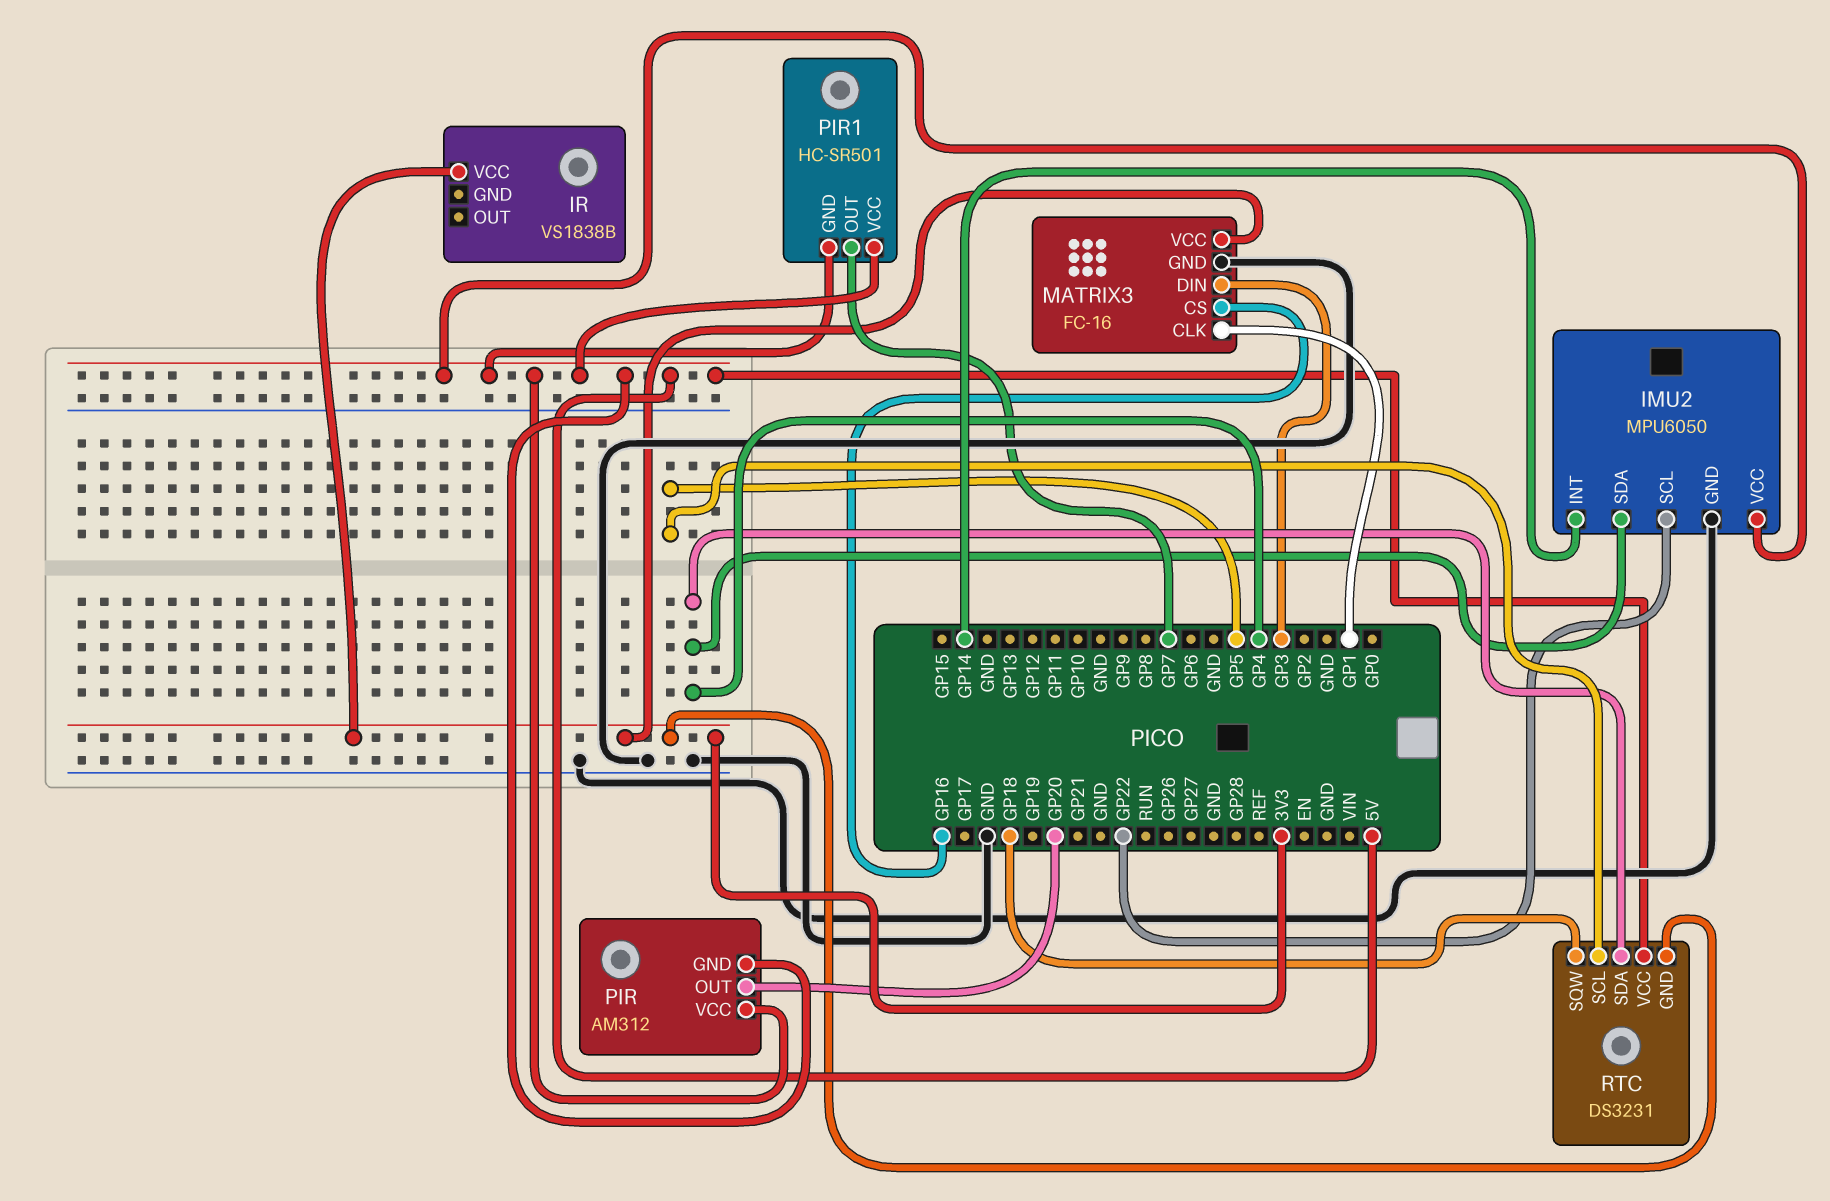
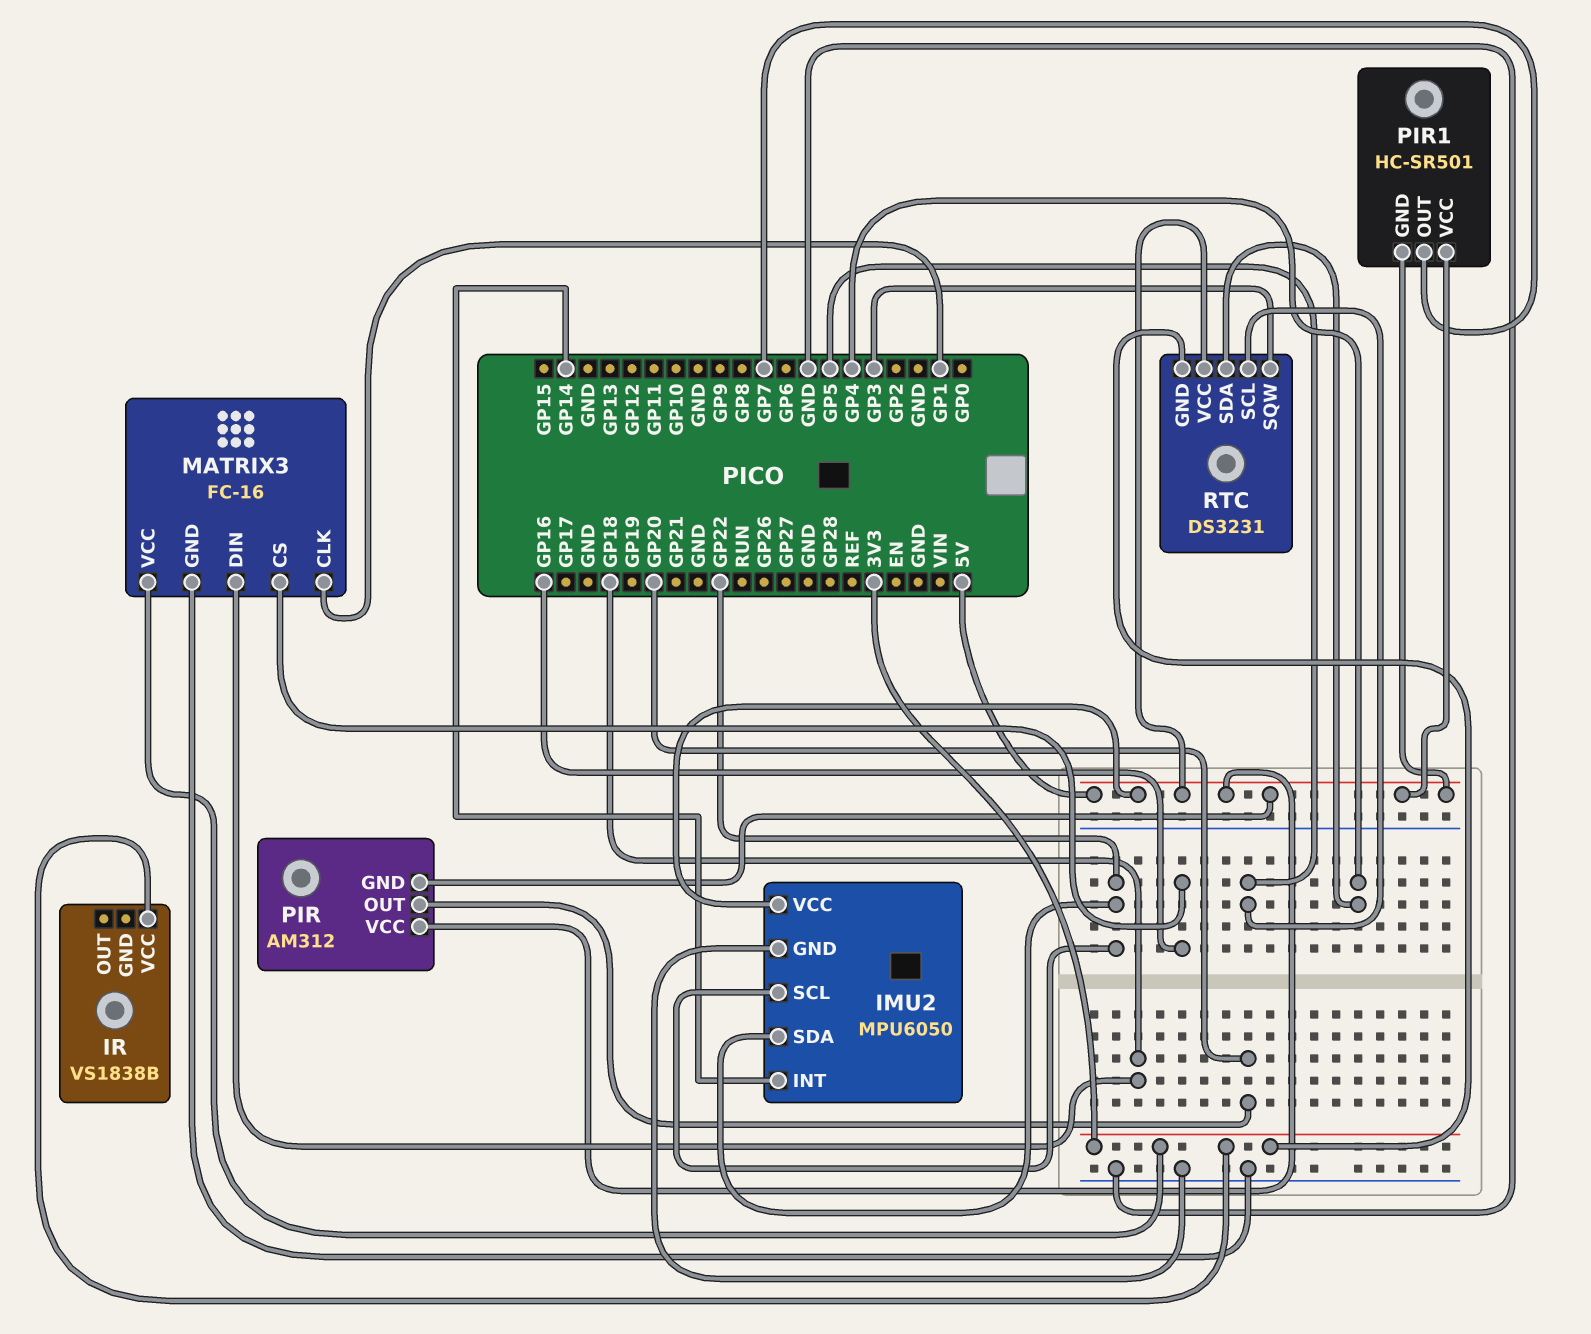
IMU2 pin SDA: GP4 -> GP22
MATRIX3 pin DIN: GP3 -> GP18
RTC pin SQW: GP18 -> GP3

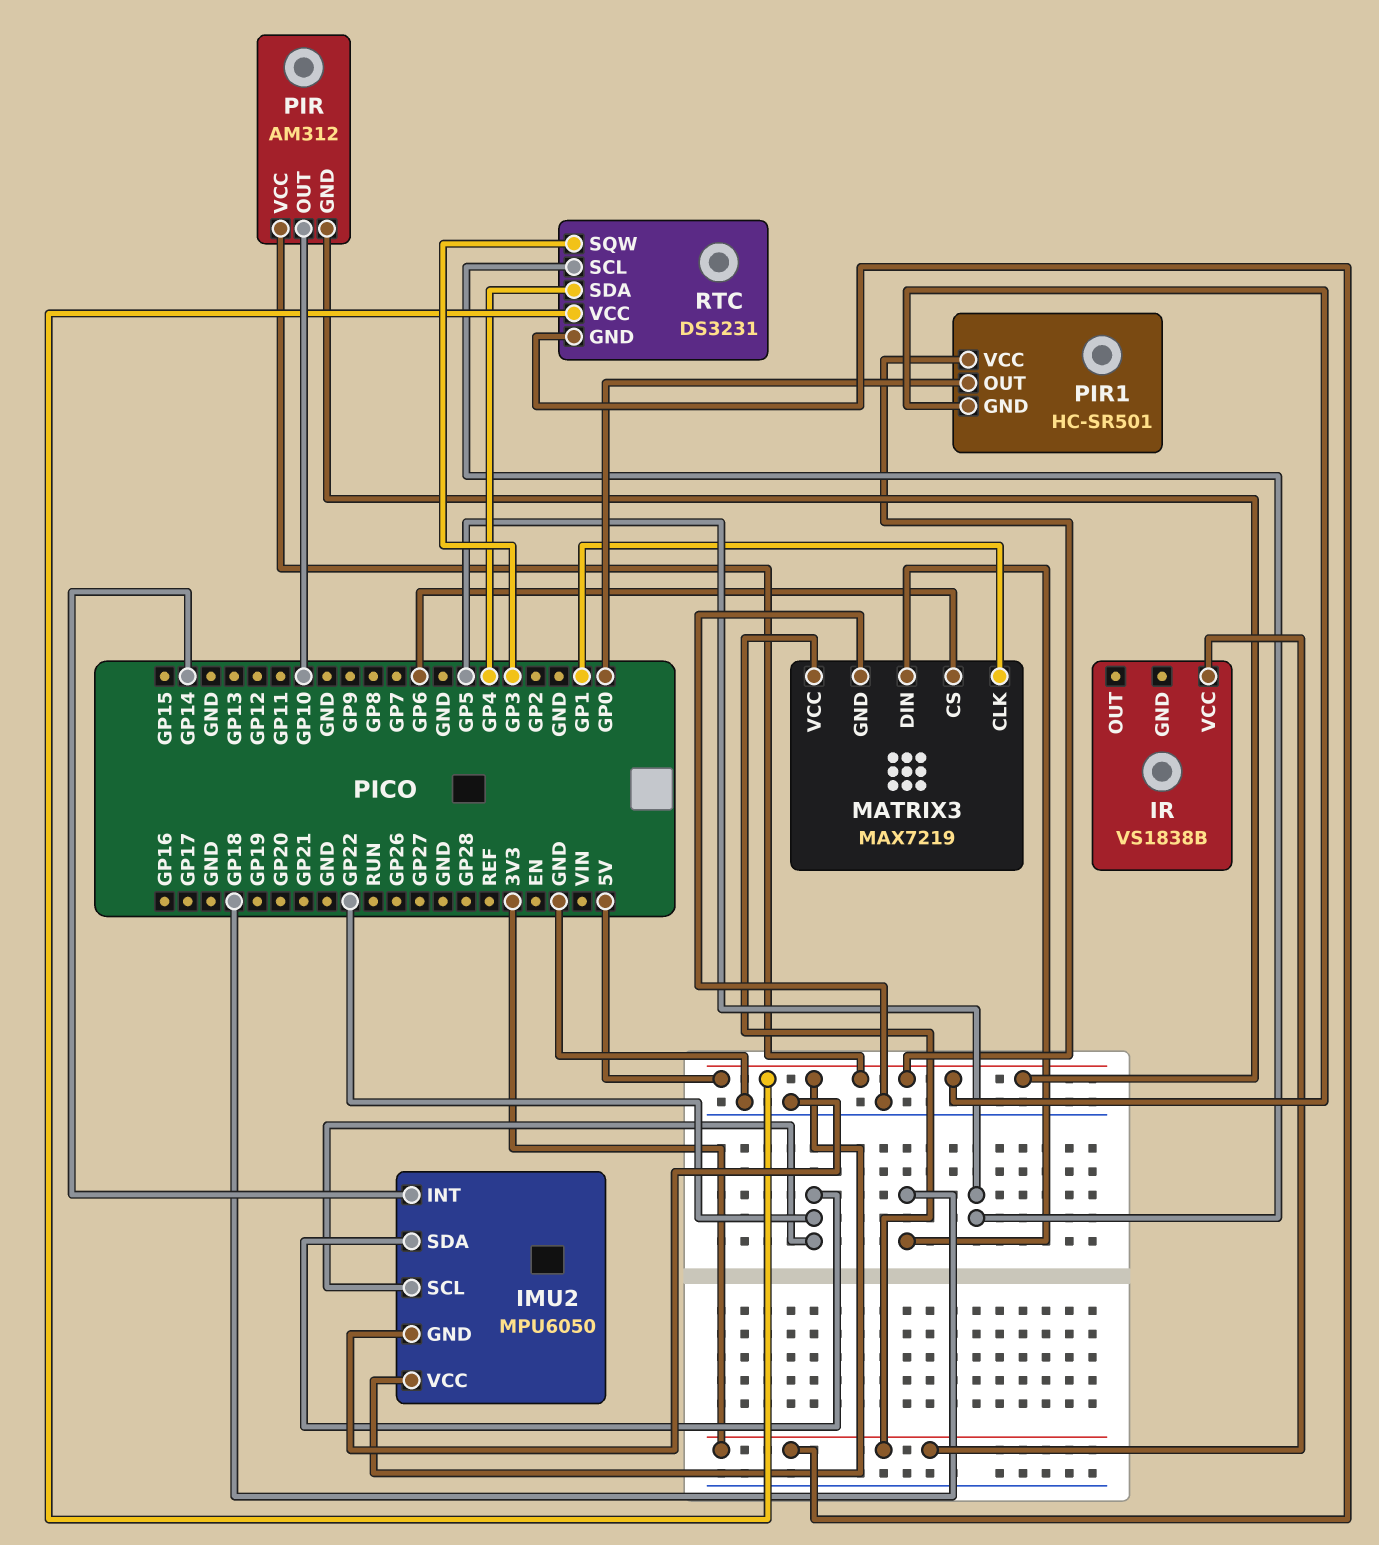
MATRIX3: FC-16 -> MAX7219
MATRIX3 pin CS: GP16 -> GP6
PIR pin OUT: GP20 -> GP10
PIR1 pin OUT: GP7 -> GP0

